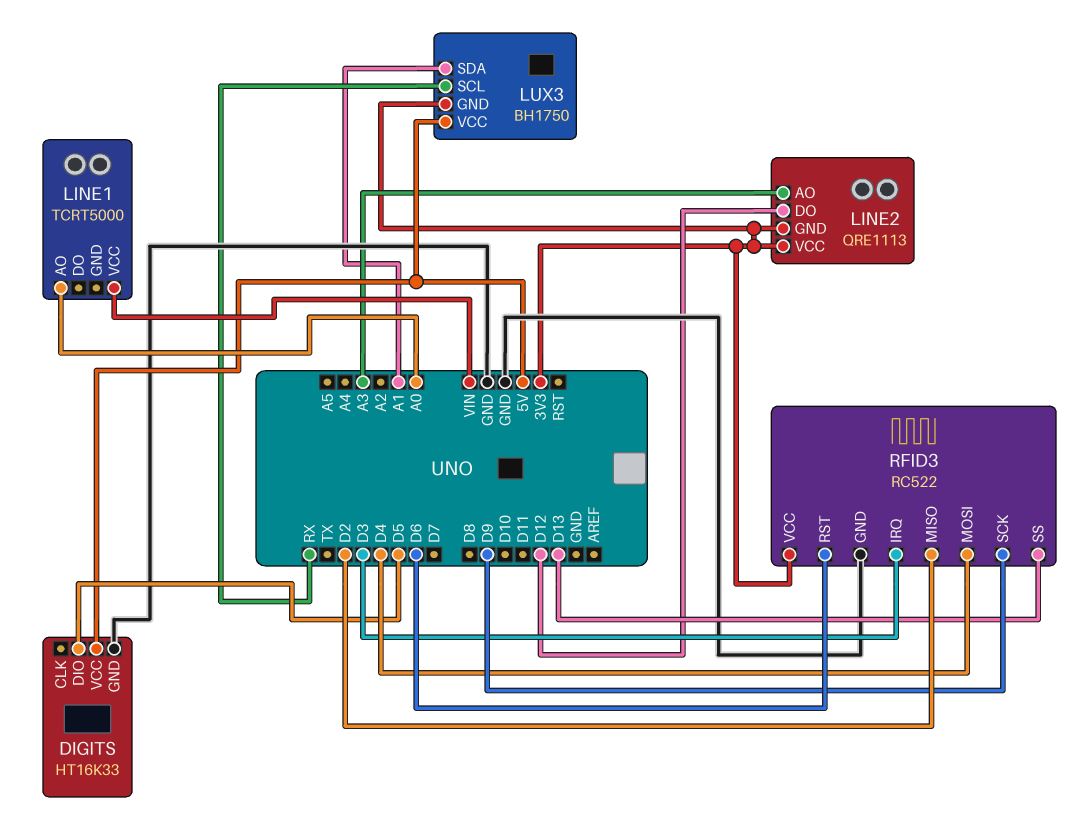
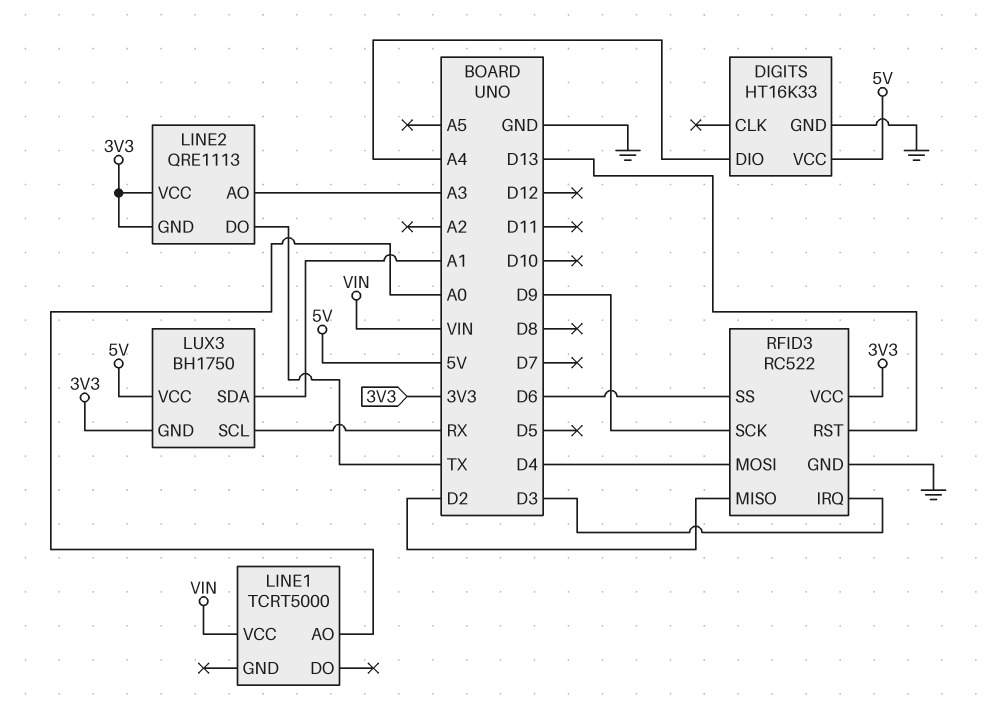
DIGITS pin DIO: D5 -> A4
LINE2 pin DO: D12 -> TX
RFID3 pin RST: D6 -> D13
RFID3 pin SS: D13 -> D6

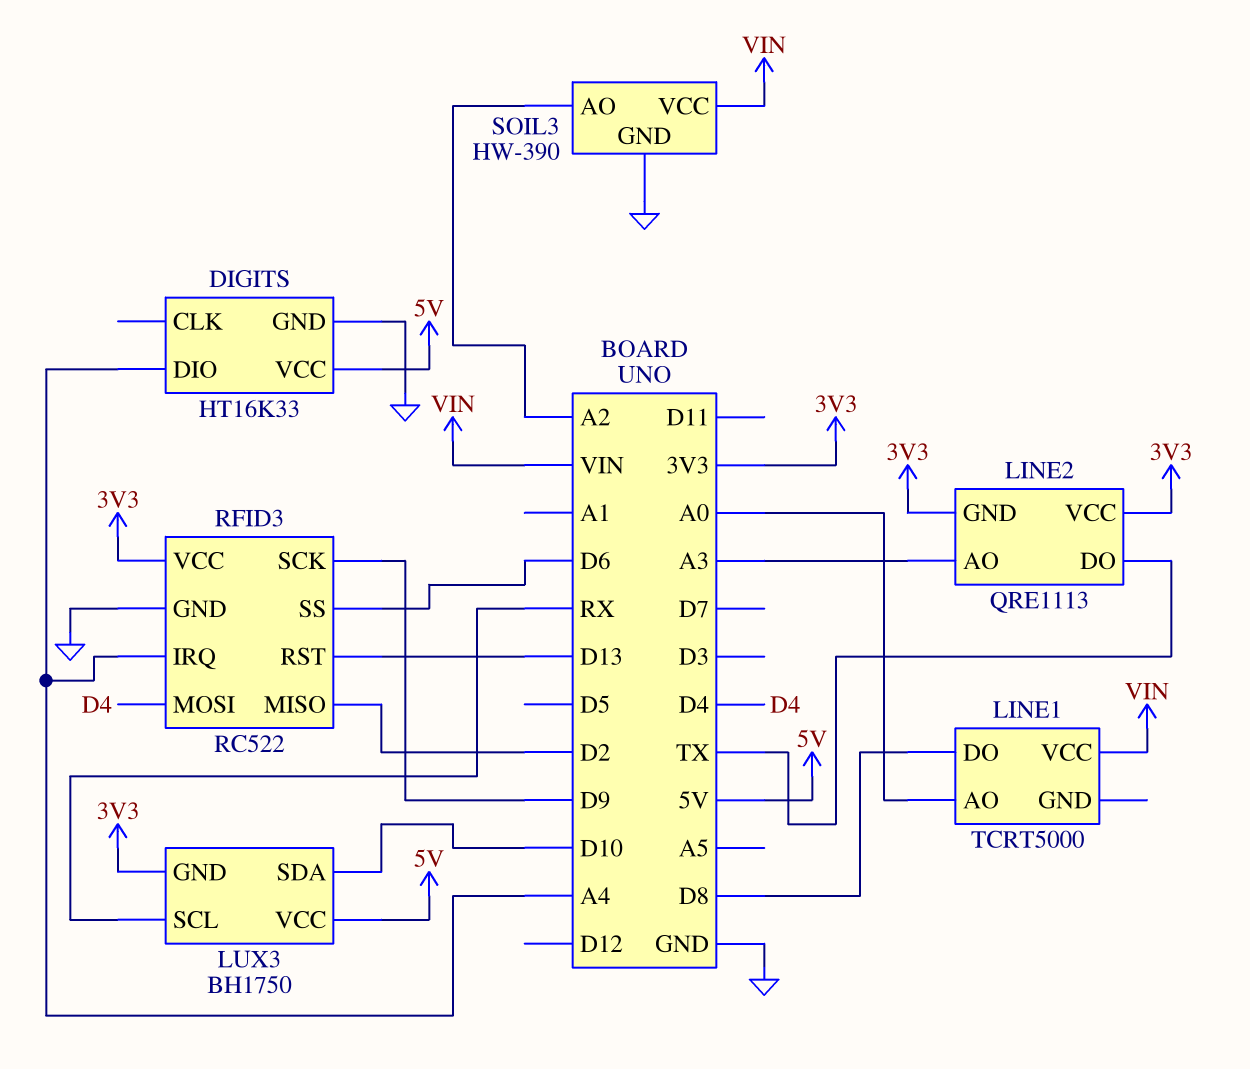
LINE1 pin DO: none -> D8
LUX3 pin SDA: A1 -> D10
RFID3 pin IRQ: D3 -> A4
SOIL3: none -> HW-390
SOIL3 pin AO: none -> A2
SOIL3 pin GND: none -> GND
SOIL3 pin VCC: none -> VIN

